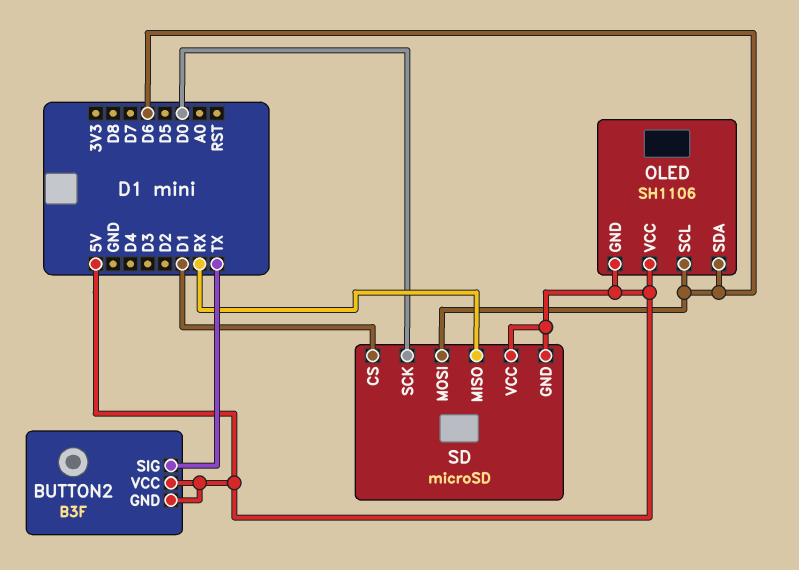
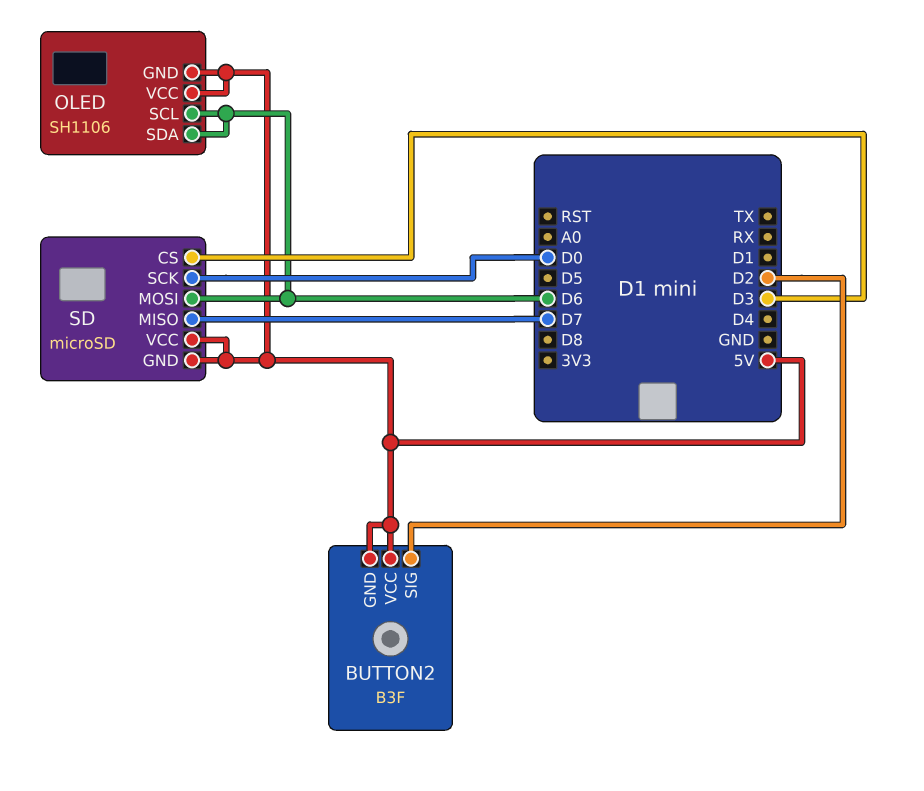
BUTTON2 pin SIG: TX -> D2
SD pin CS: D1 -> D3
SD pin MISO: RX -> D7

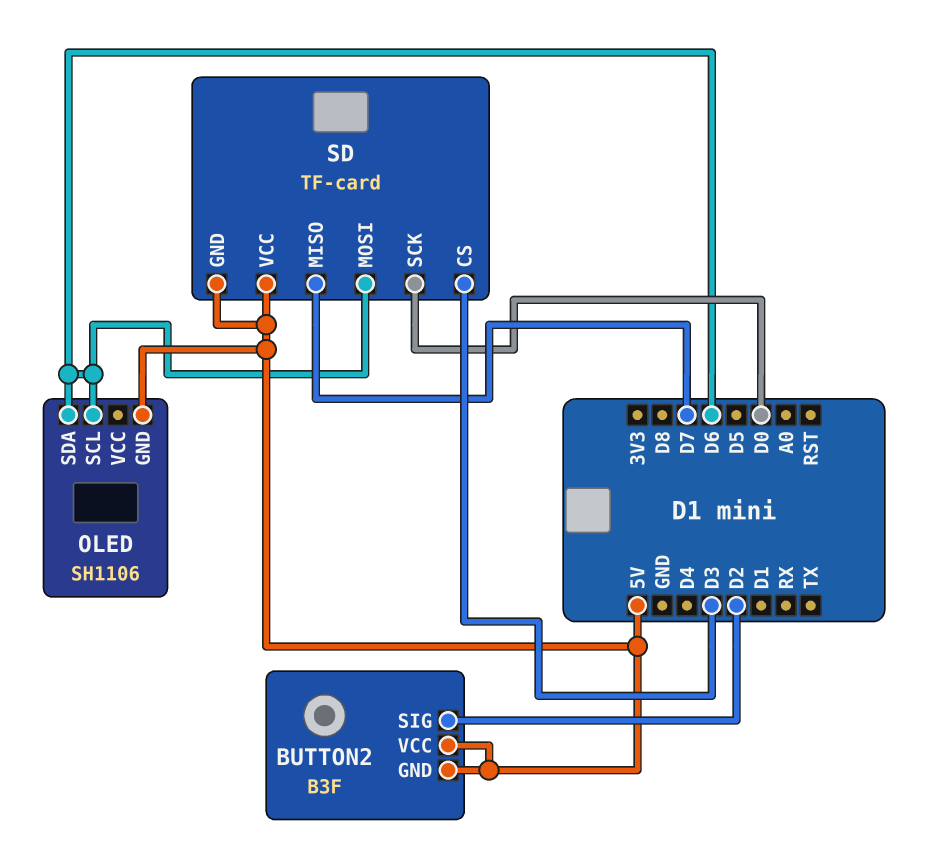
OLED pin VCC: 5V -> none
SD: microSD -> TF-card

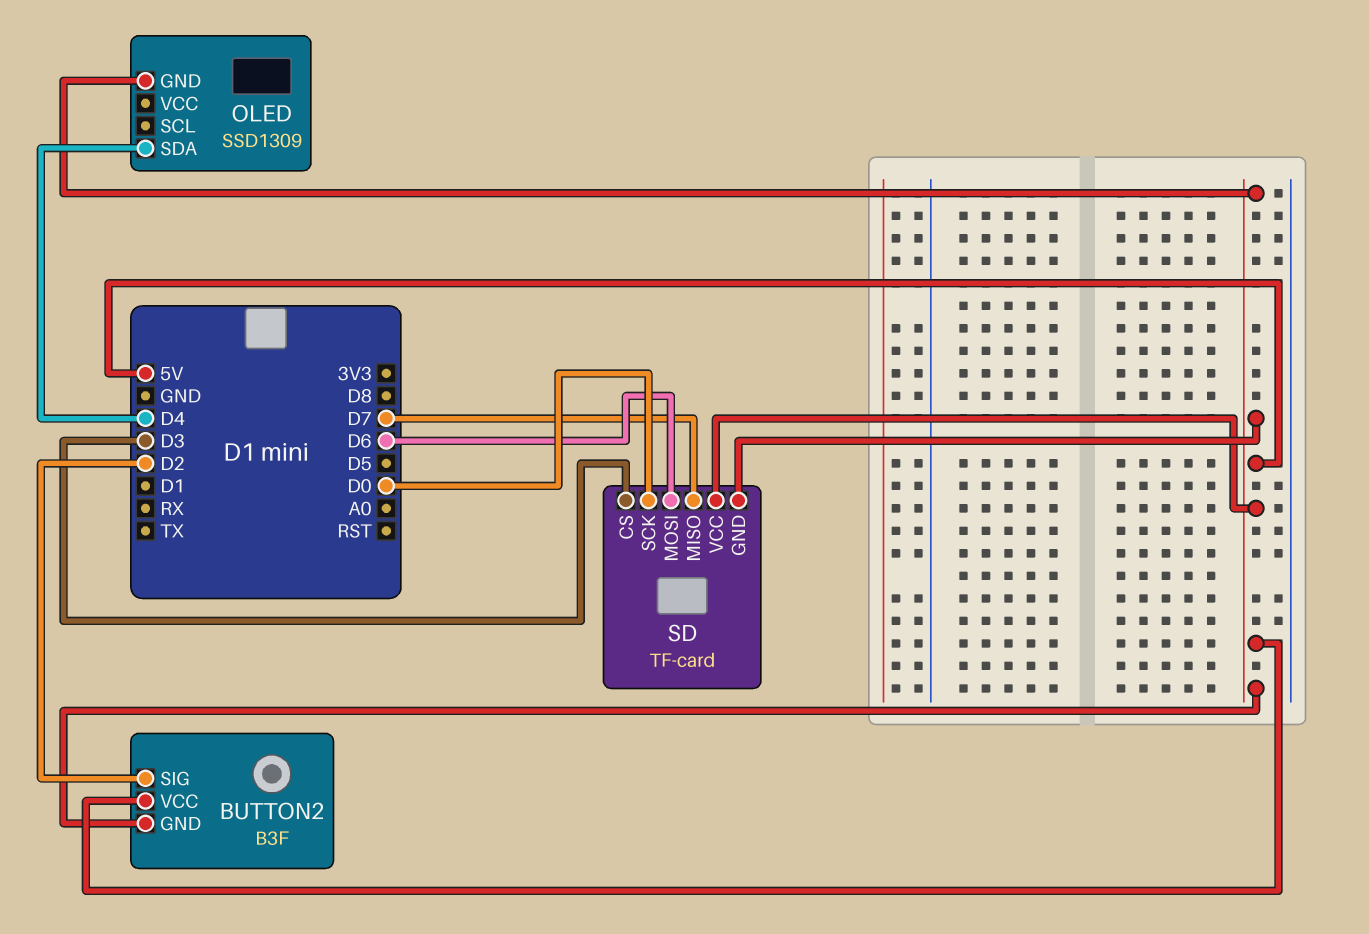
OLED: SH1106 -> SSD1309
OLED pin SCL: D6 -> none
OLED pin SDA: D6 -> D4

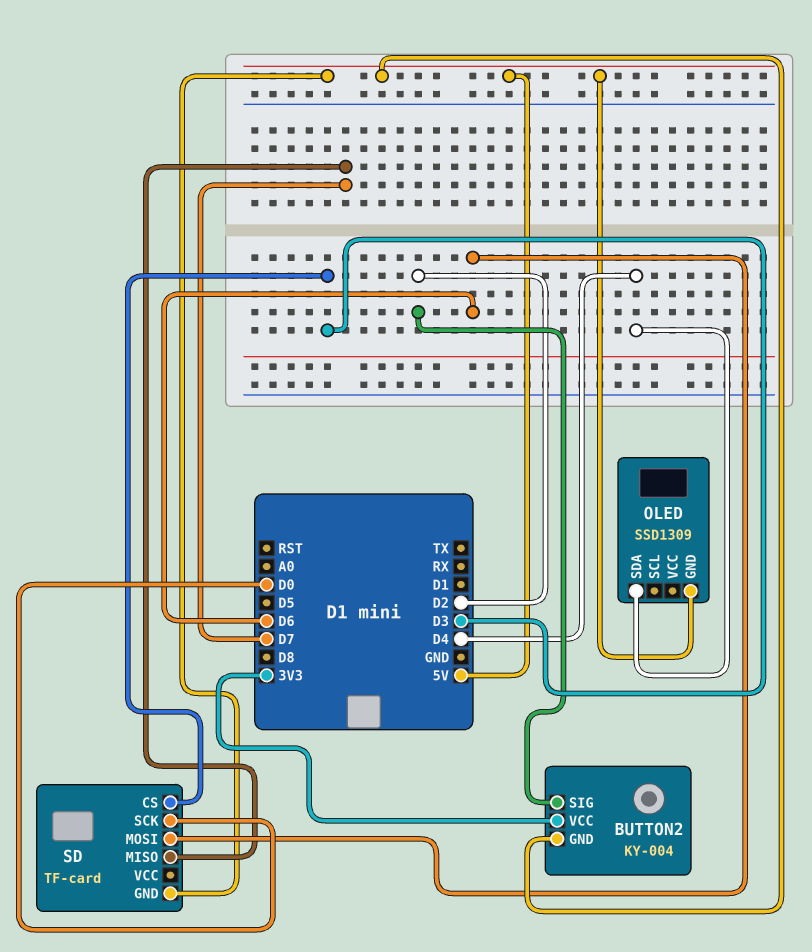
BUTTON2: B3F -> KY-004
BUTTON2 pin VCC: 5V -> 3V3
SD pin VCC: 5V -> none

